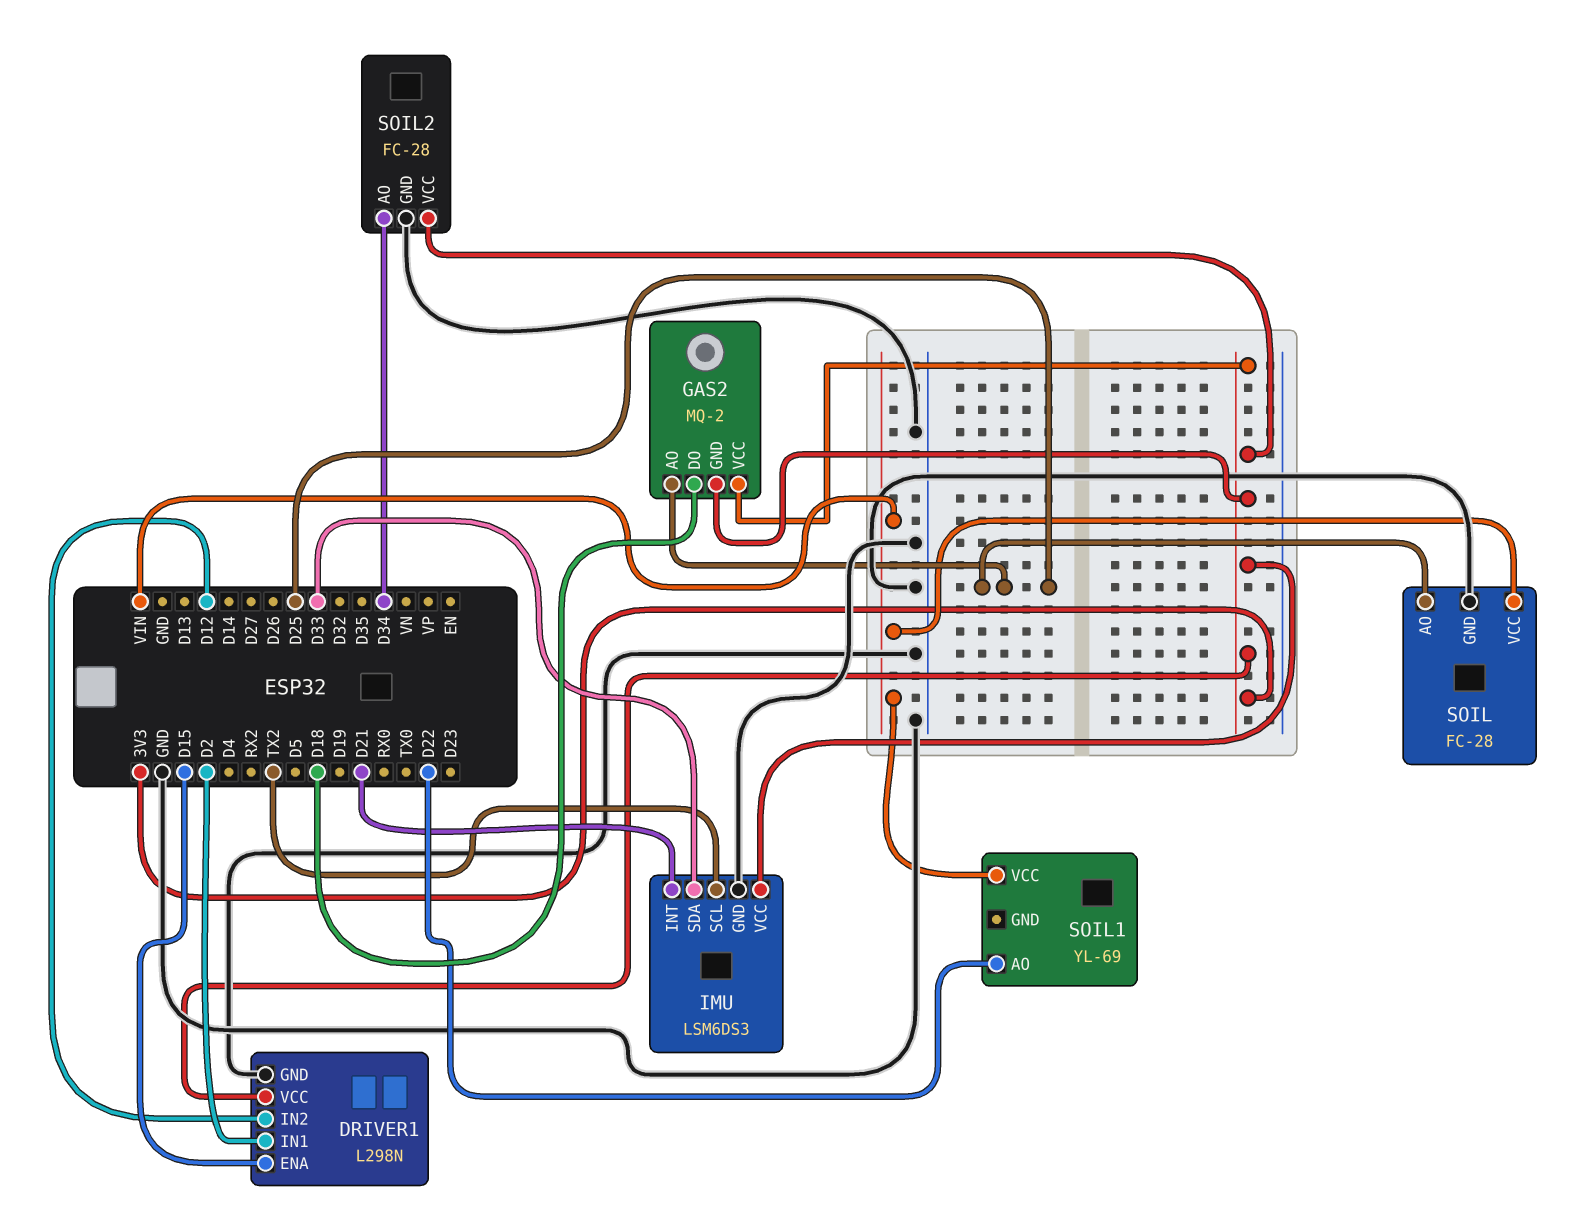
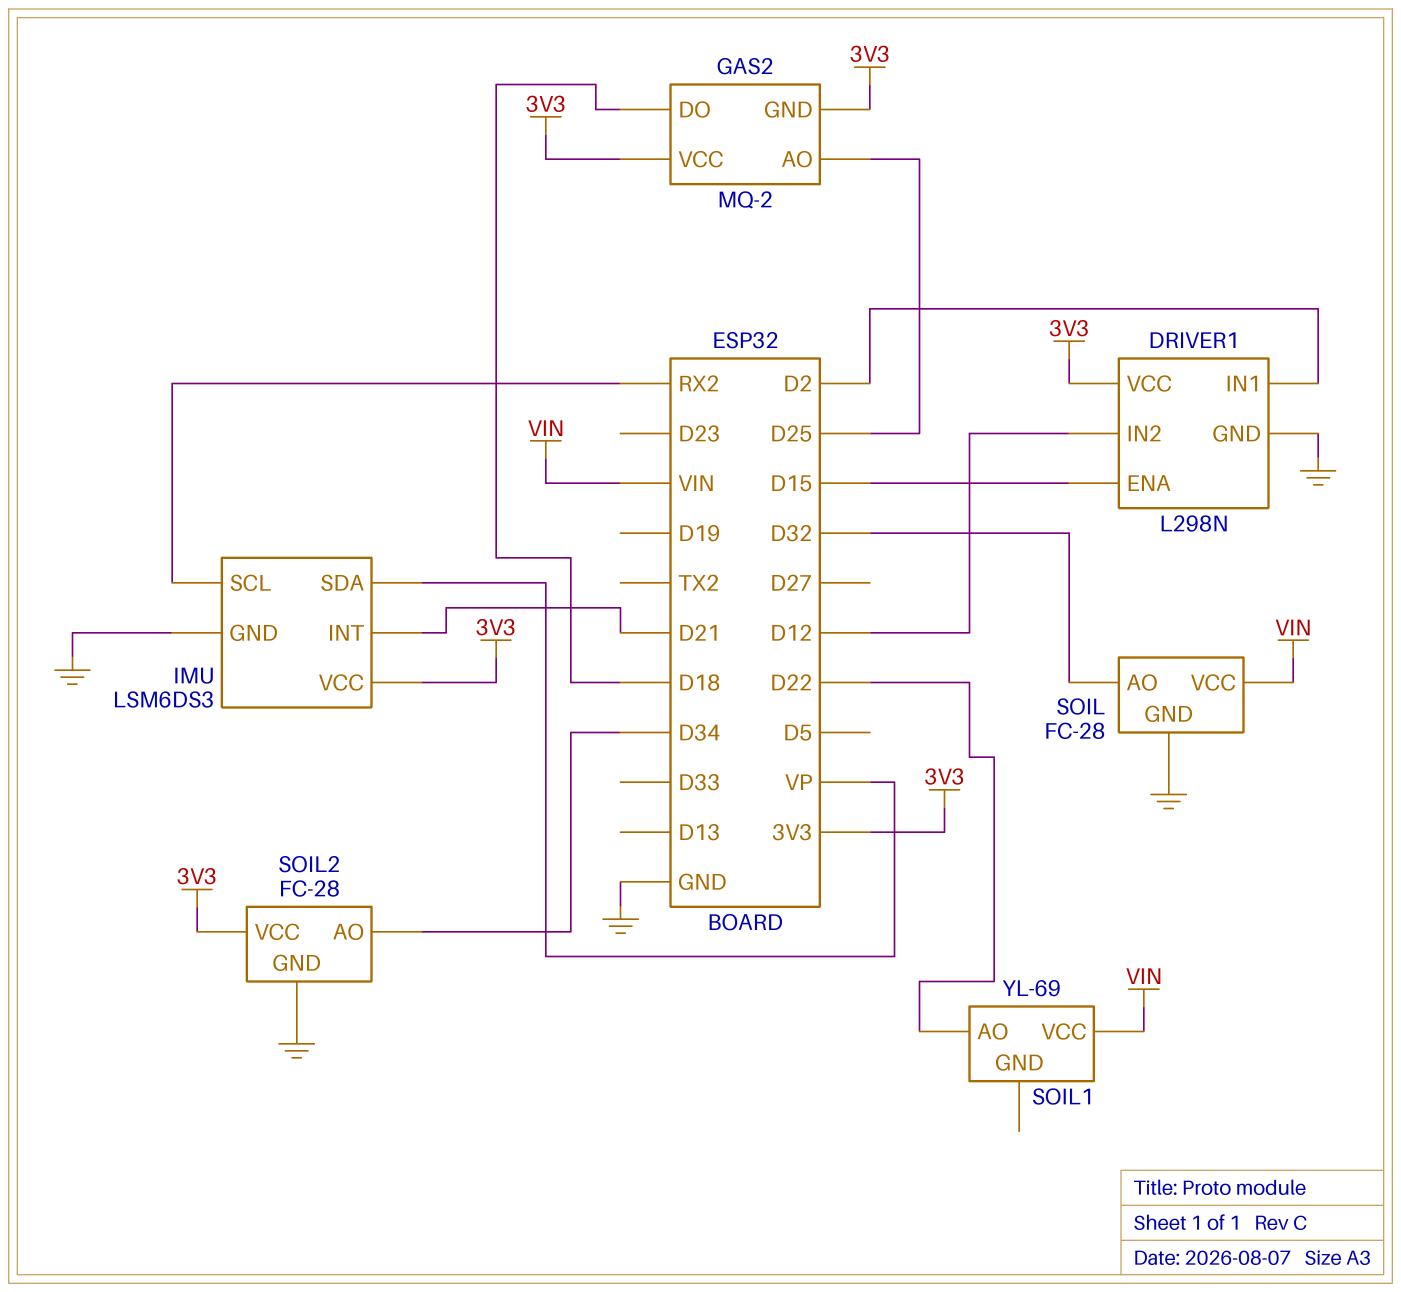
IMU pin SCL: TX2 -> RX2
IMU pin SDA: D33 -> VP
SOIL pin AO: D25 -> D32

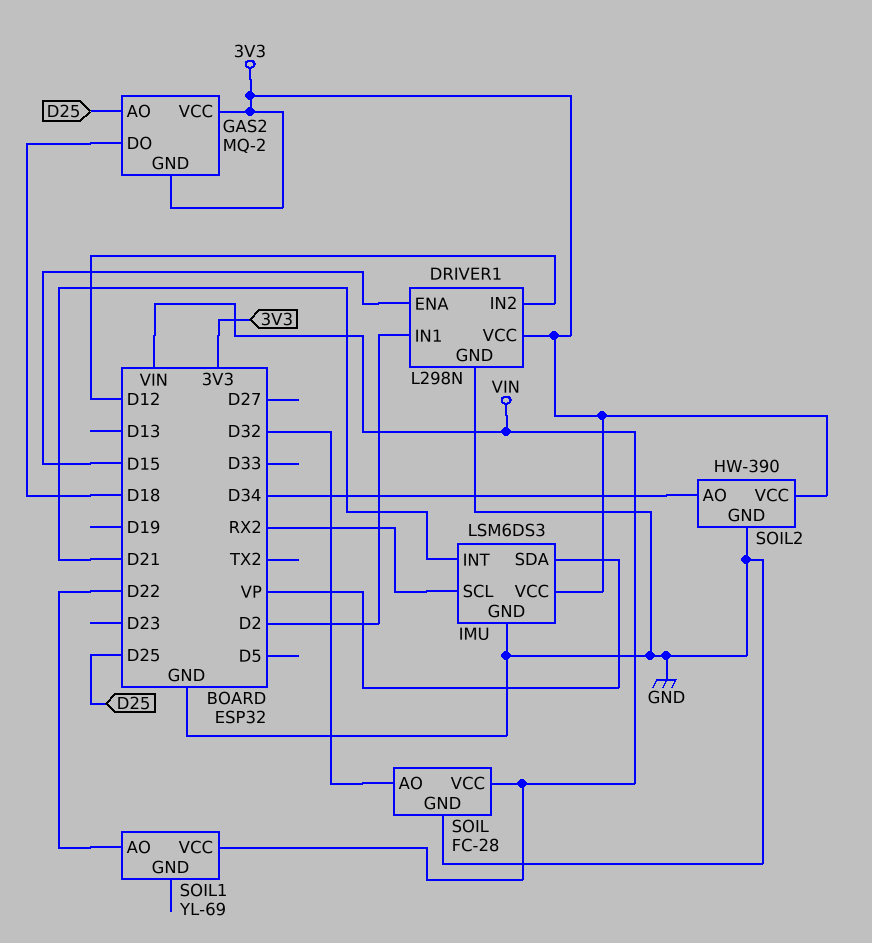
SOIL2: FC-28 -> HW-390

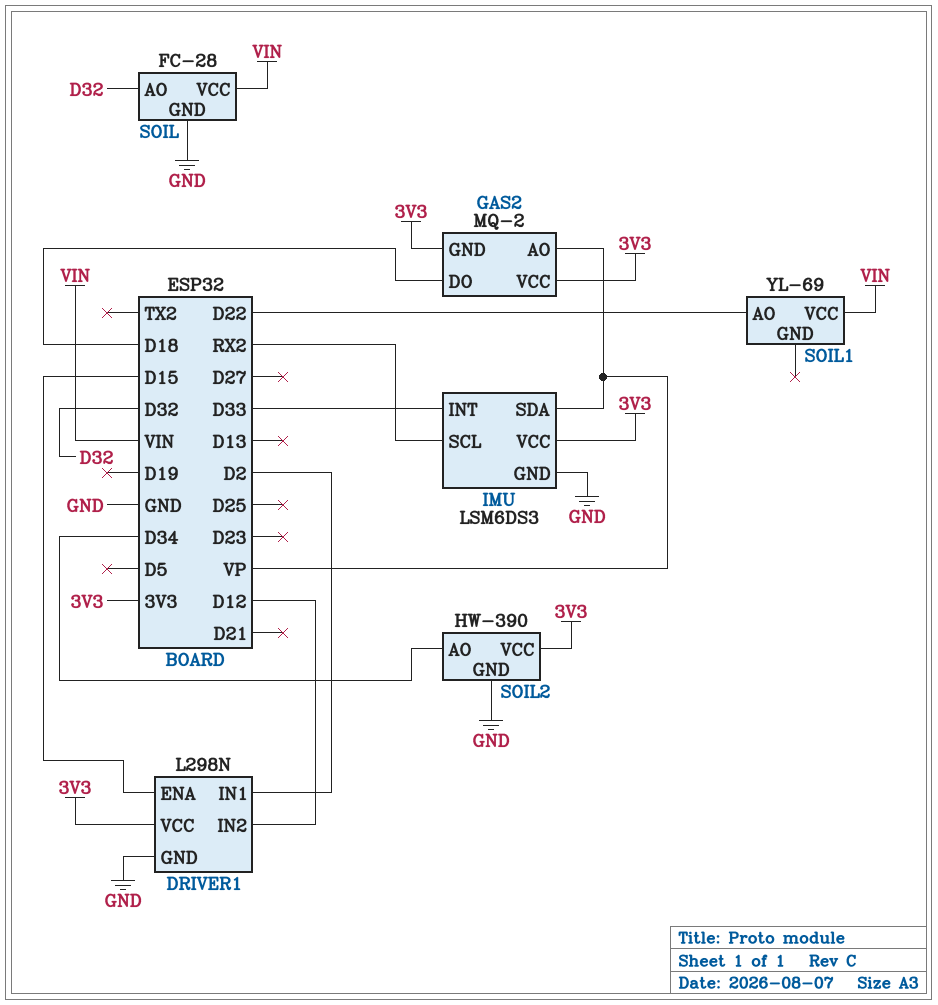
GAS2 pin AO: D25 -> VP
IMU pin INT: D21 -> D33

